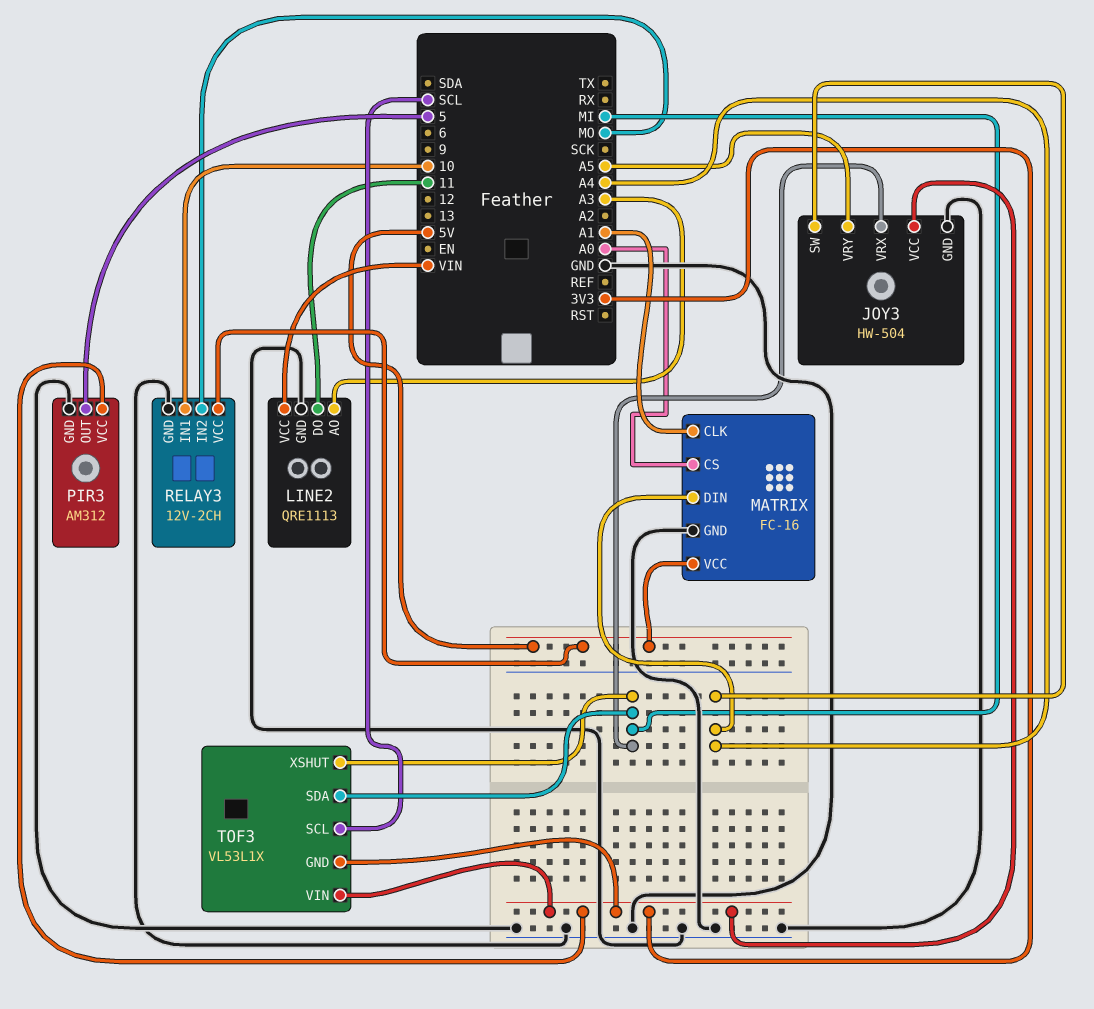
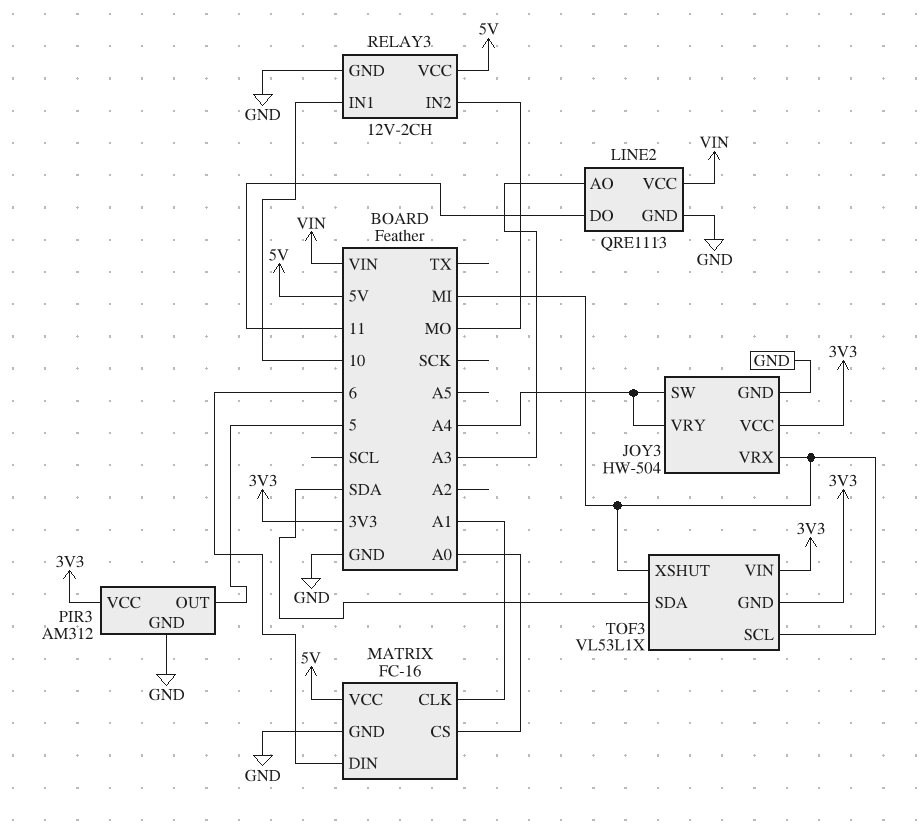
JOY3 pin VRY: A5 -> A4
MATRIX pin DIN: A4 -> 6
TOF3 pin SCL: SCL -> MI
TOF3 pin SDA: MI -> SDA

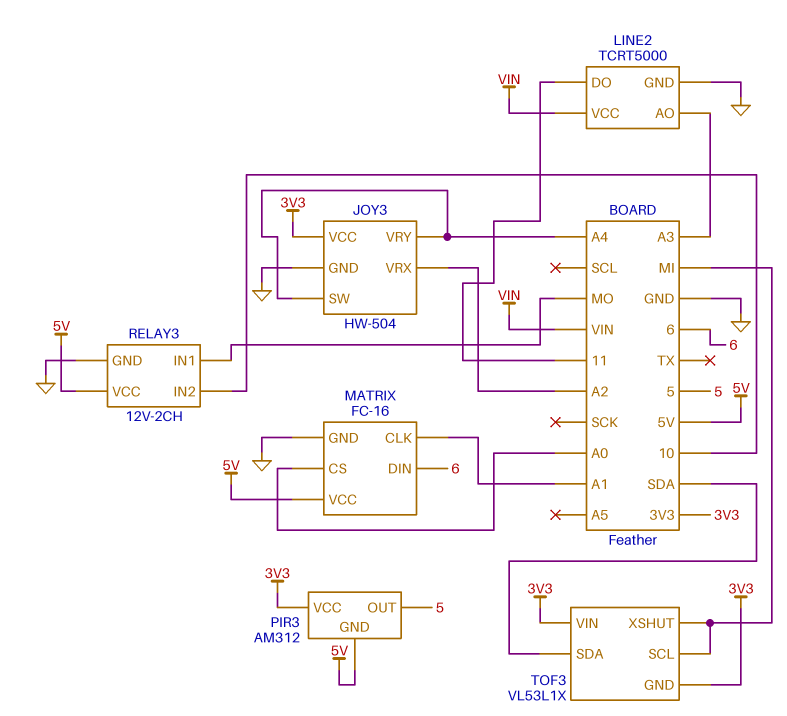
JOY3 pin VRX: MI -> A2
LINE2: QRE1113 -> TCRT5000
PIR3 pin GND: GND -> 5V
RELAY3 pin IN1: 10 -> MO
RELAY3 pin IN2: MO -> 10

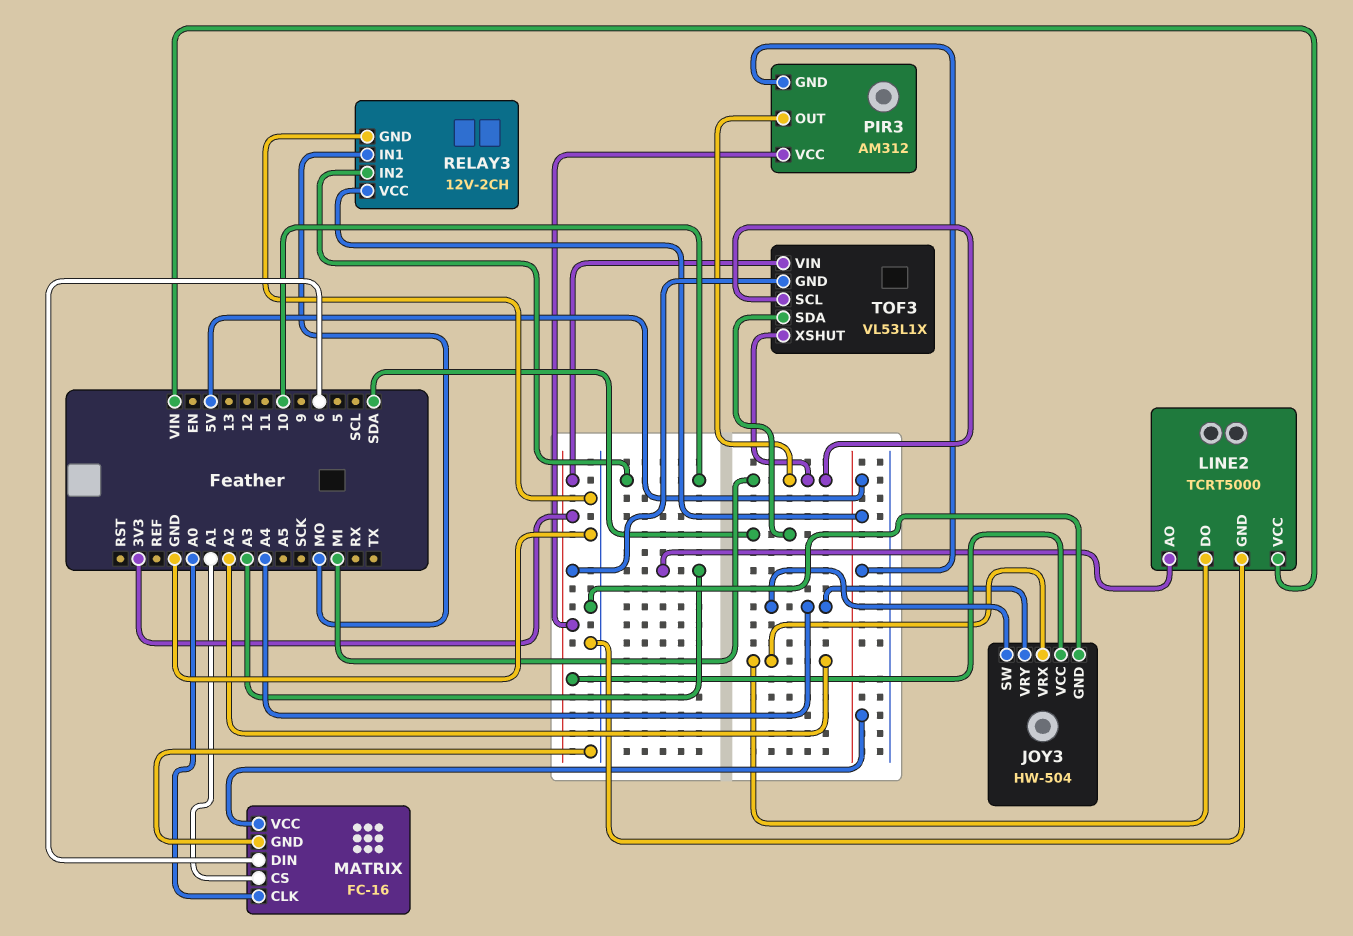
LINE2 pin DO: 11 -> A2
MATRIX pin CLK: A1 -> A0
MATRIX pin CS: A0 -> A1
PIR3 pin OUT: 5 -> MI

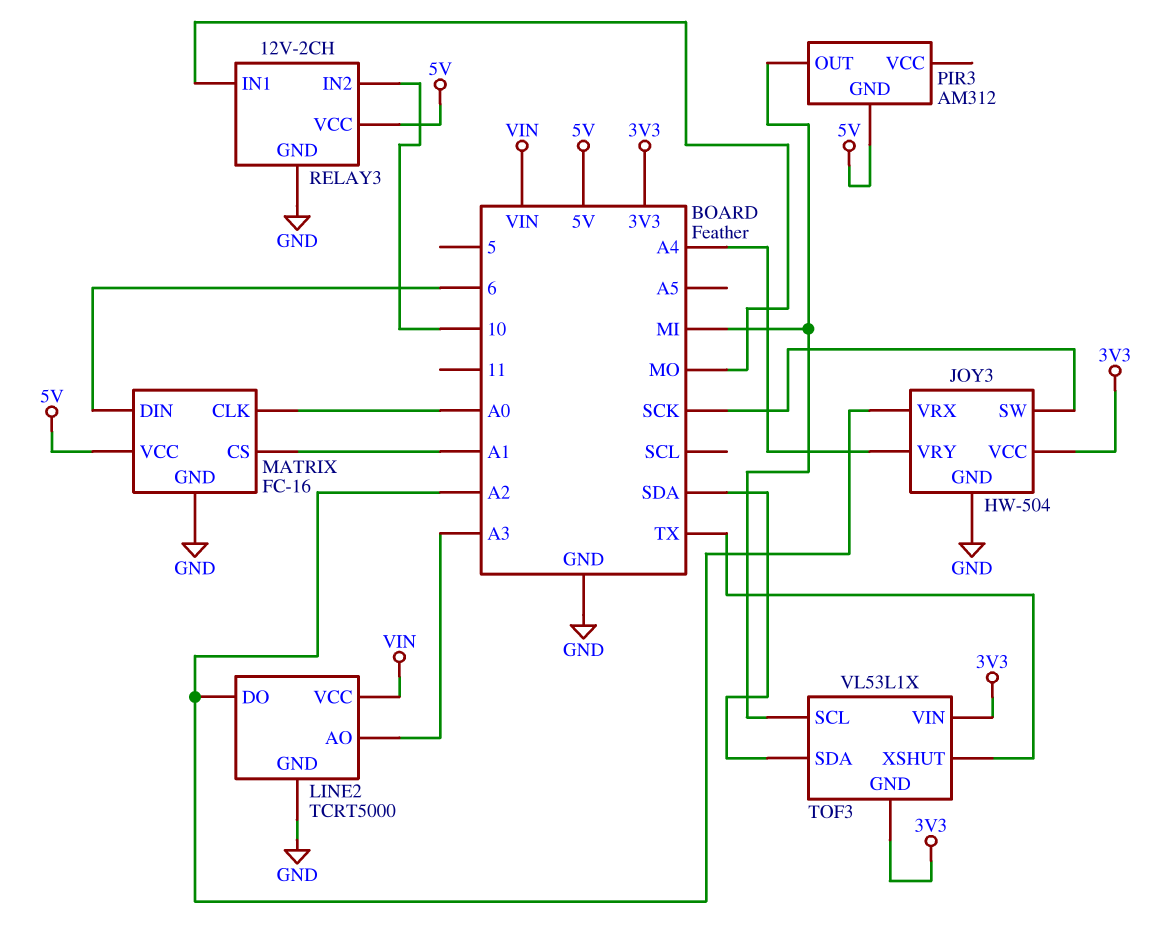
JOY3 pin SW: A4 -> SCK
PIR3 pin VCC: 3V3 -> none
TOF3 pin XSHUT: MI -> TX

